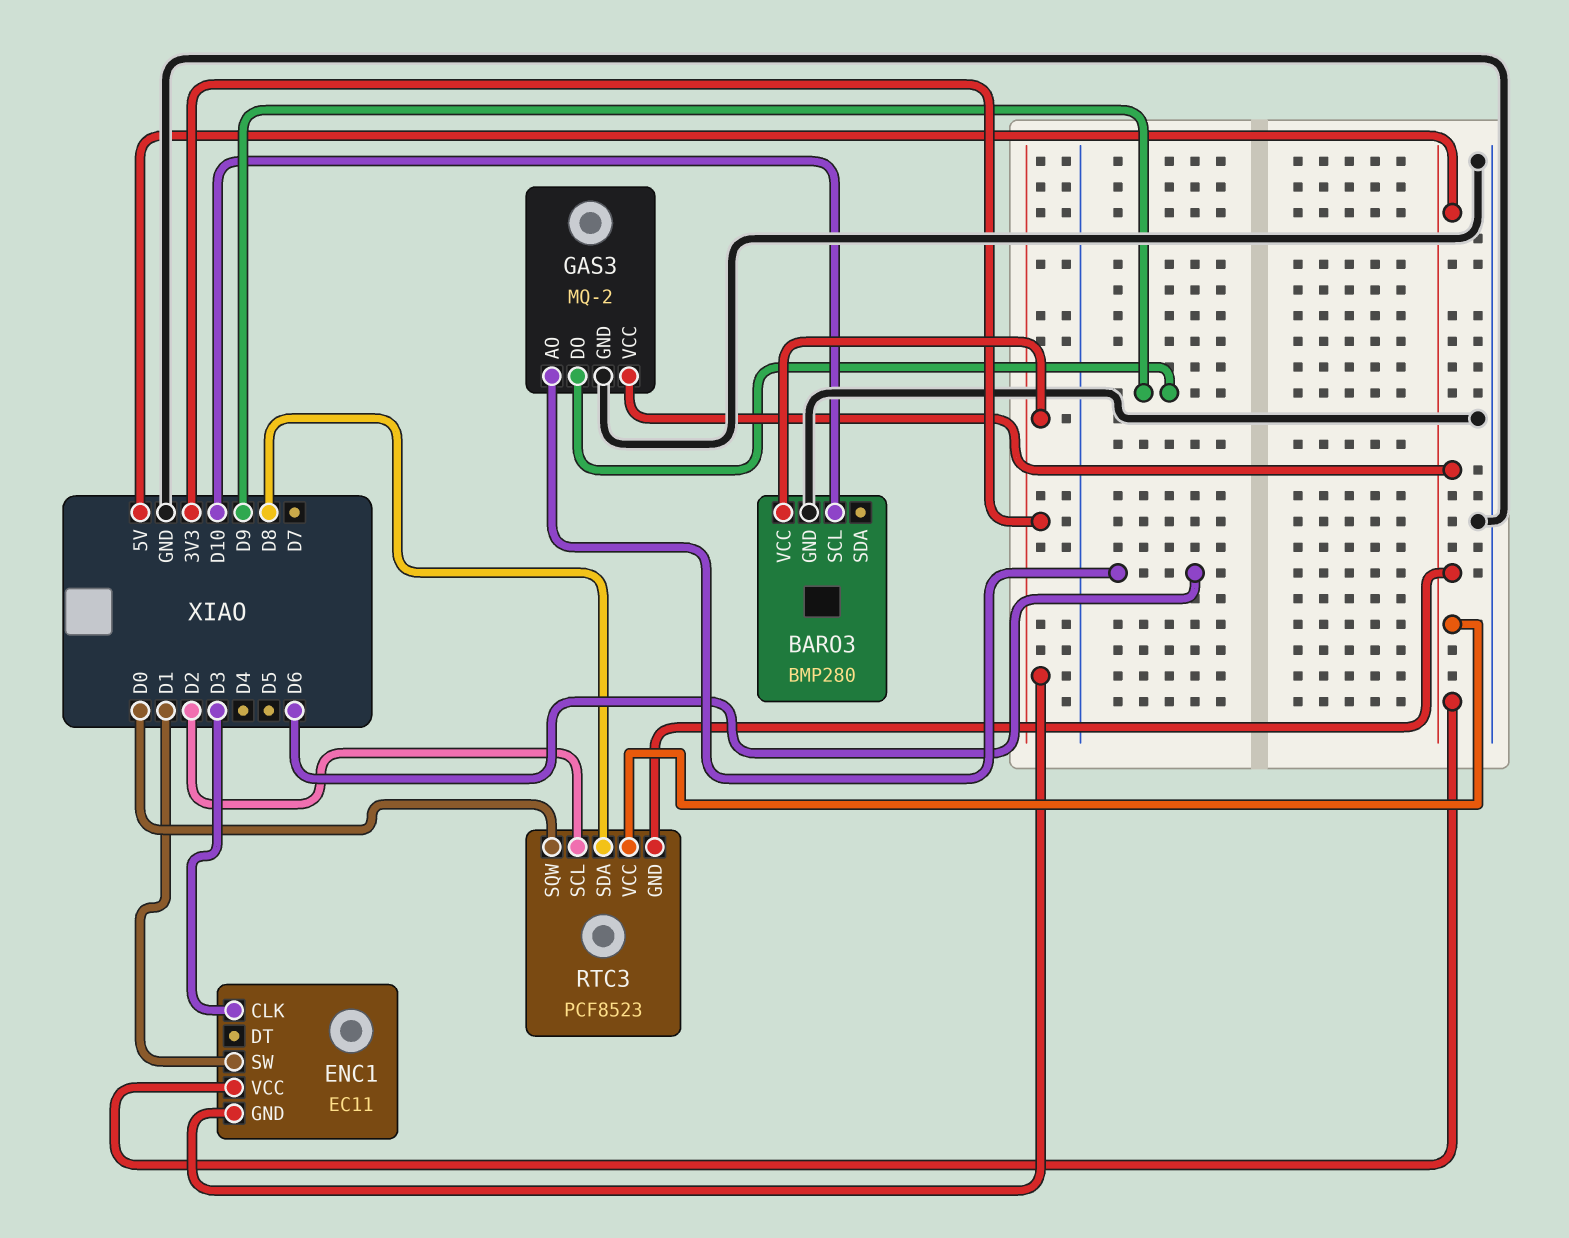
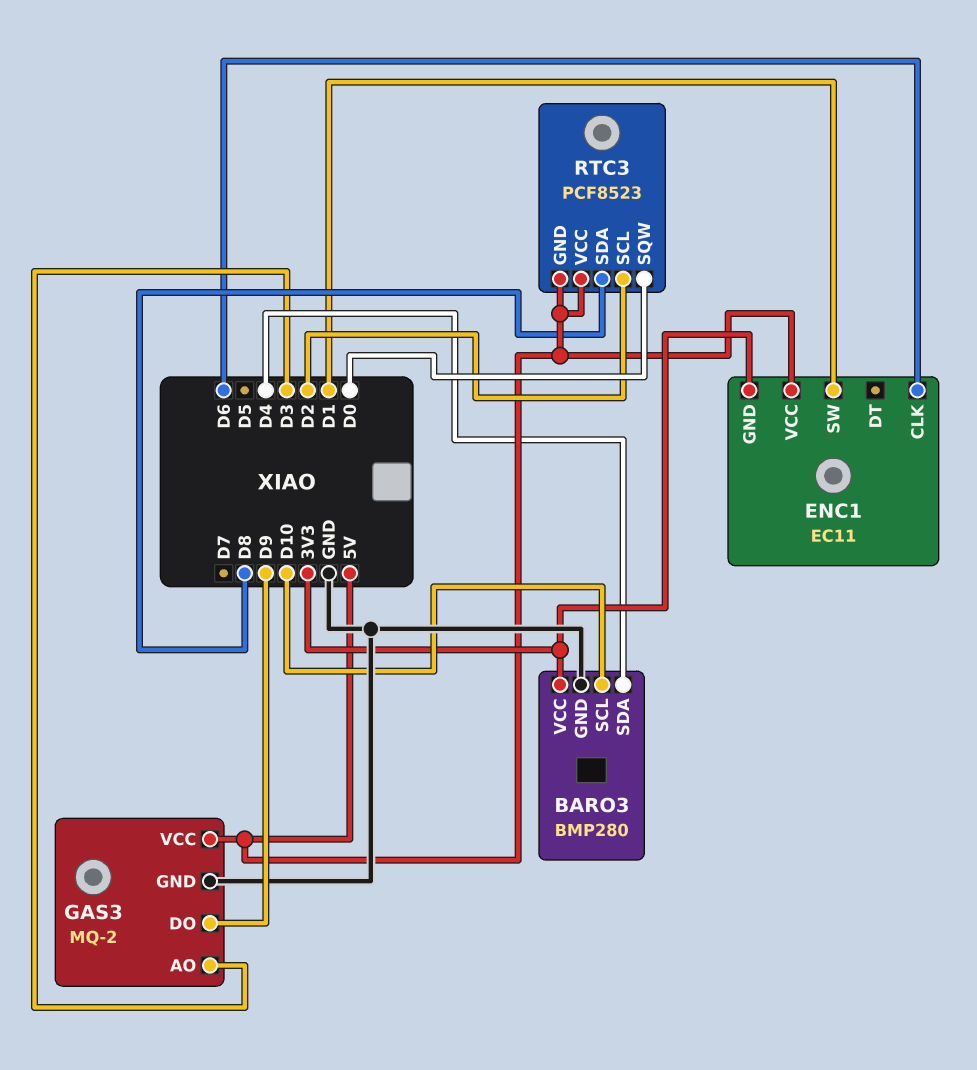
BARO3 pin SDA: none -> D4
ENC1 pin CLK: D3 -> D6
GAS3 pin AO: D6 -> D3

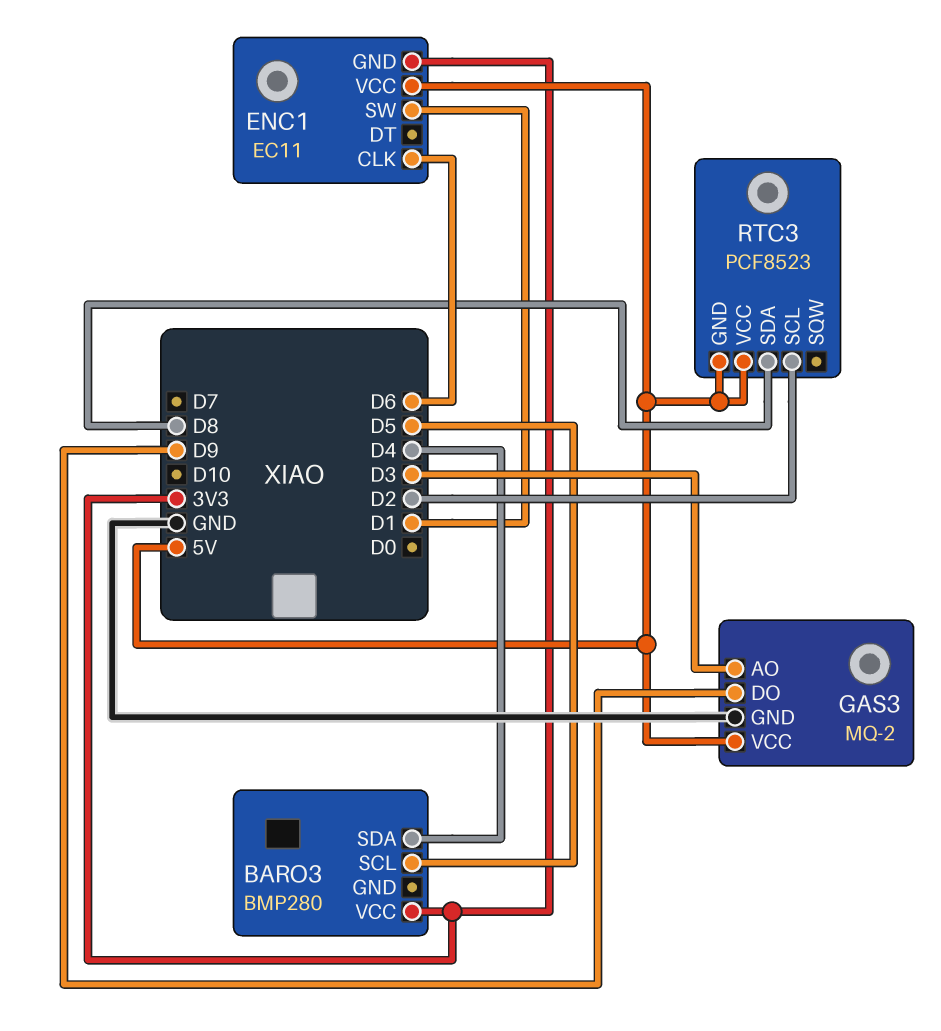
BARO3 pin GND: GND -> none
BARO3 pin SCL: D10 -> D5
RTC3 pin SQW: D0 -> none

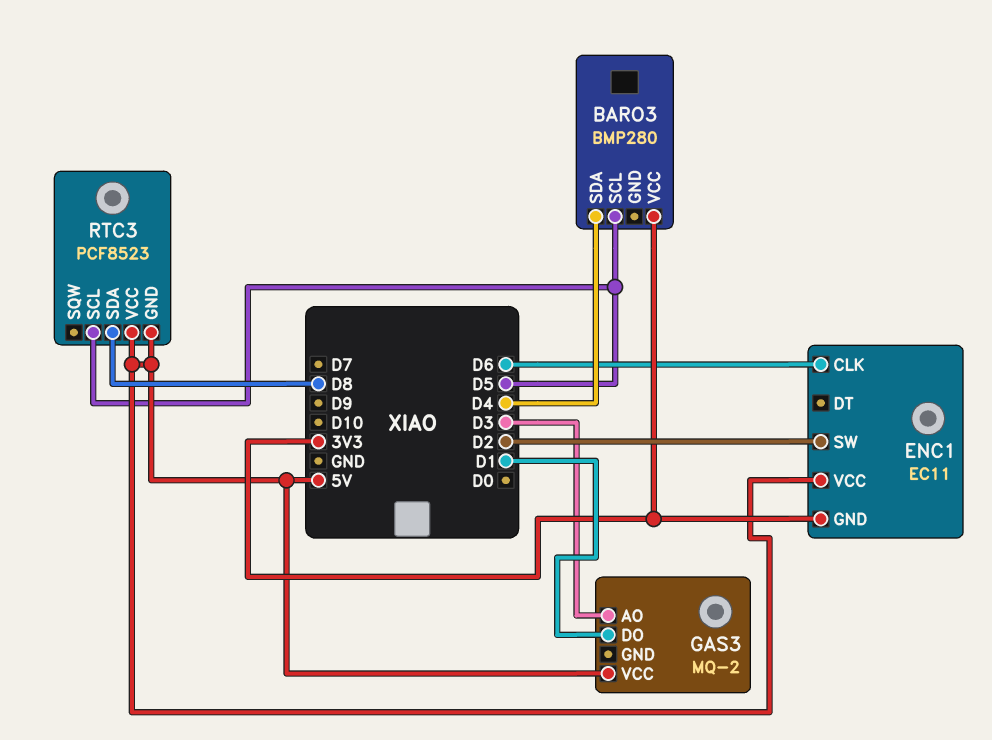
ENC1 pin SW: D1 -> D2
GAS3 pin DO: D9 -> D1
GAS3 pin GND: GND -> none
RTC3 pin SCL: D2 -> D5

